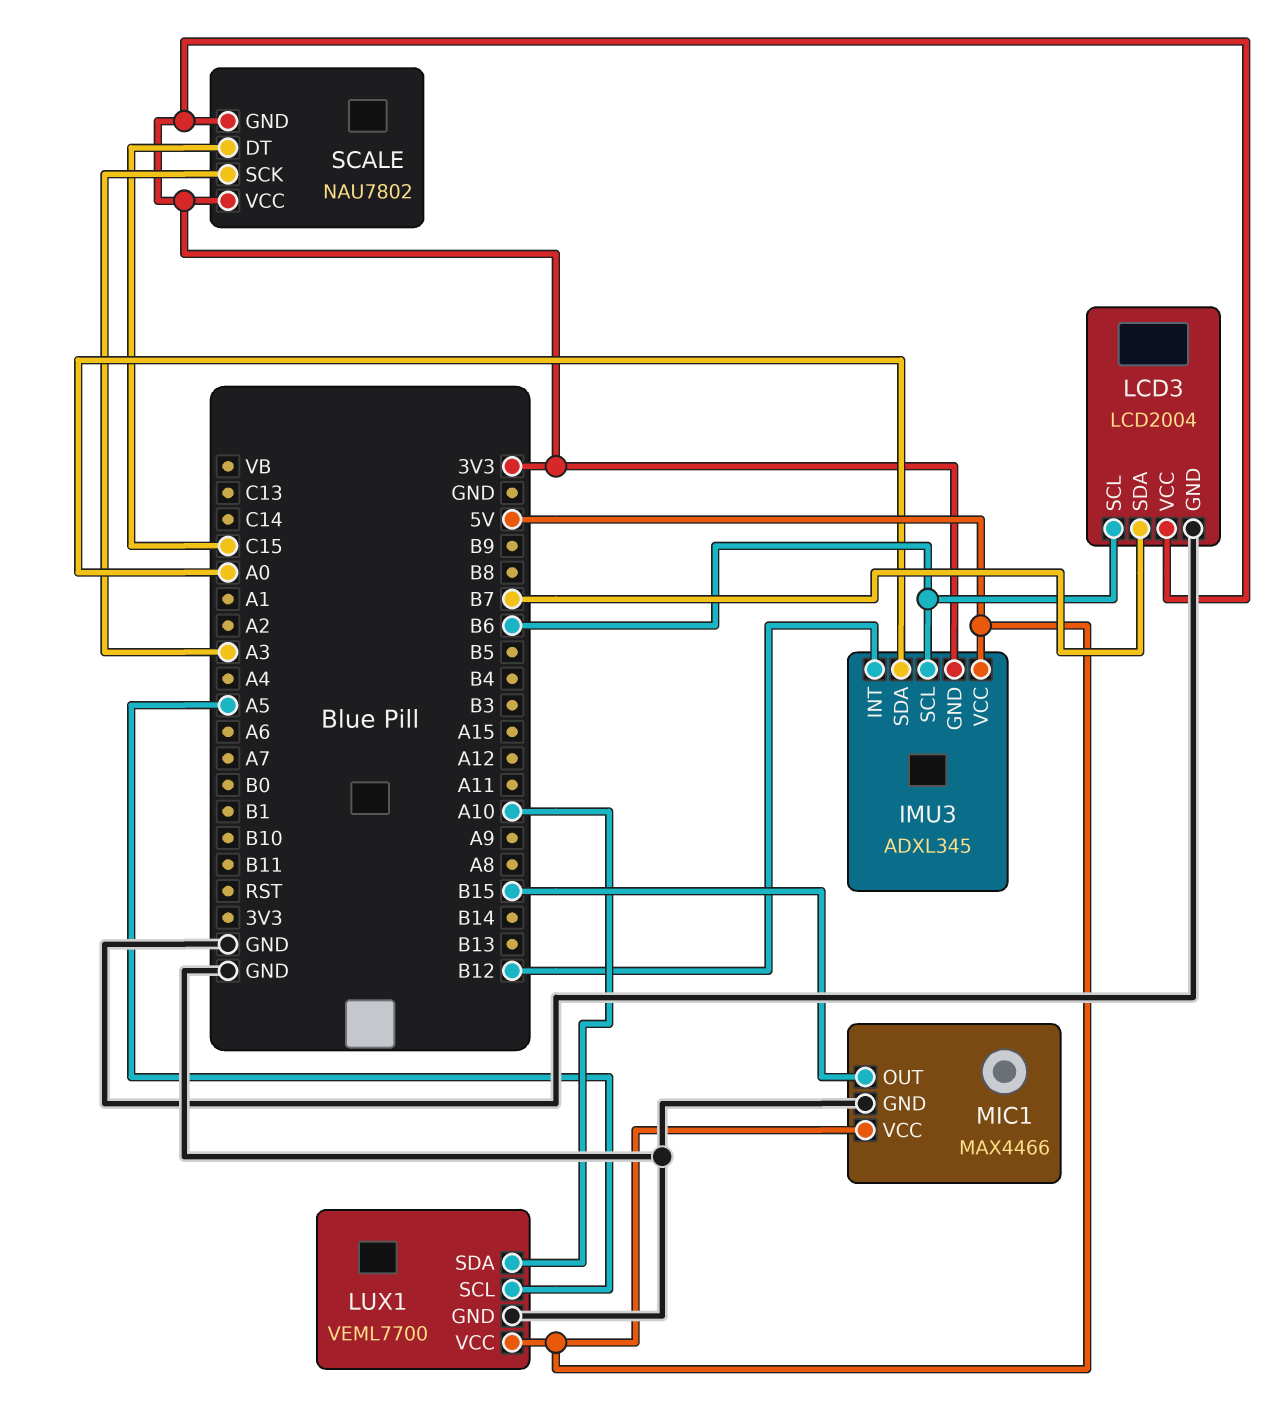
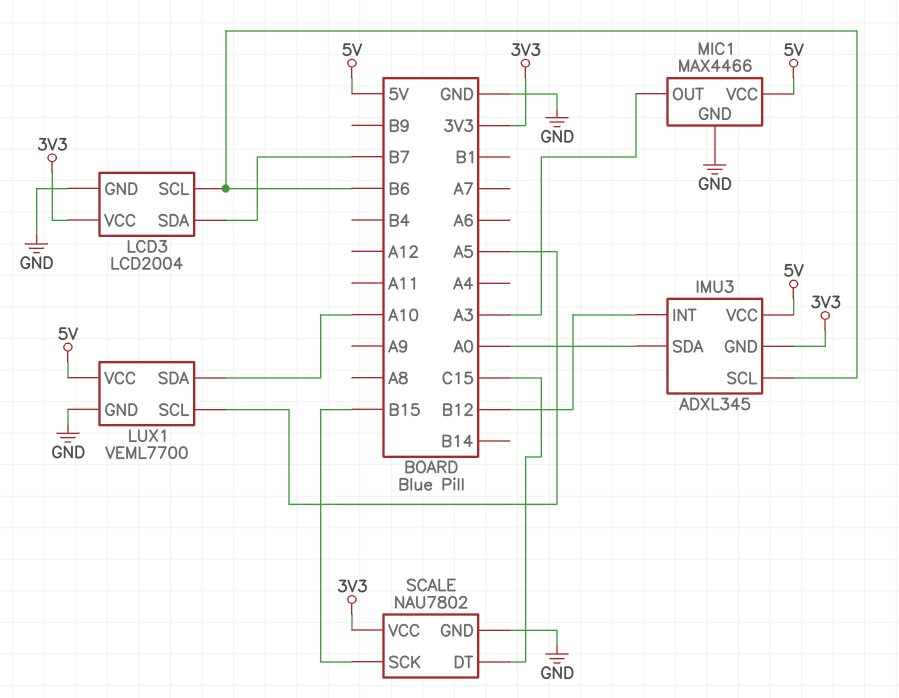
MIC1 pin OUT: B15 -> A3
SCALE pin GND: 3V3 -> GND
SCALE pin SCK: A3 -> B15

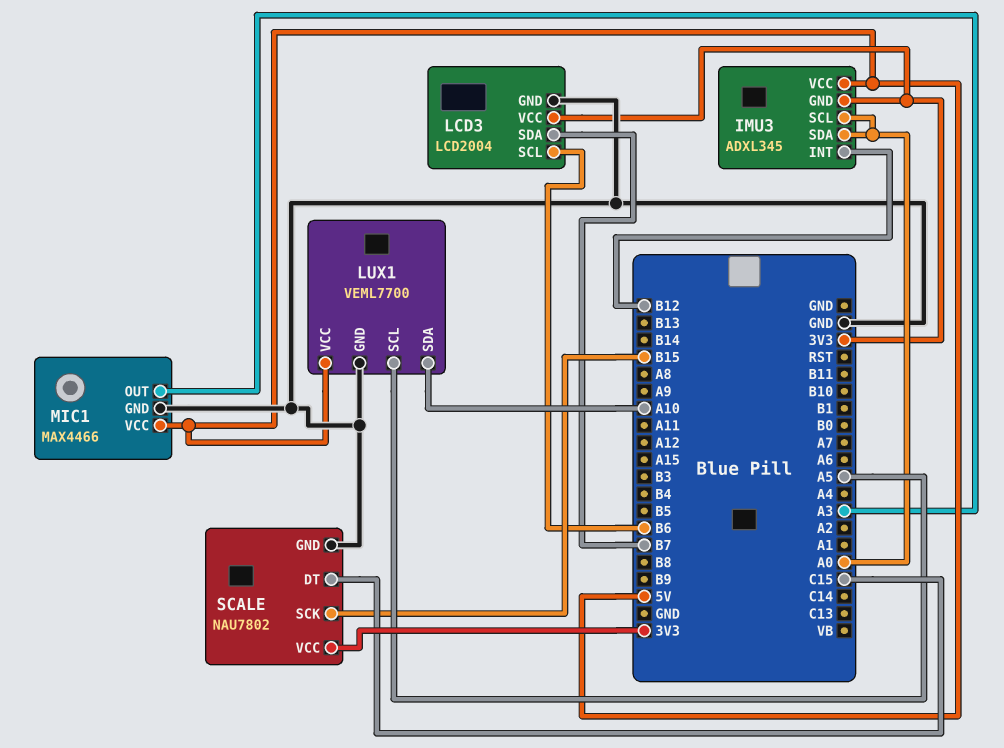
IMU3 pin SCL: B6 -> A0

